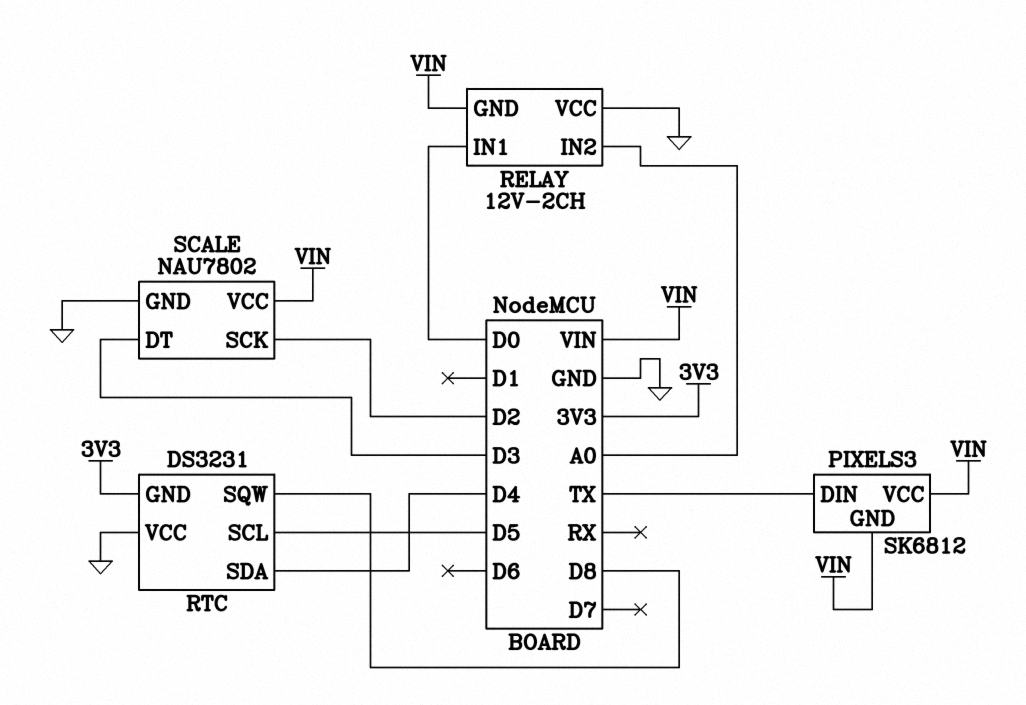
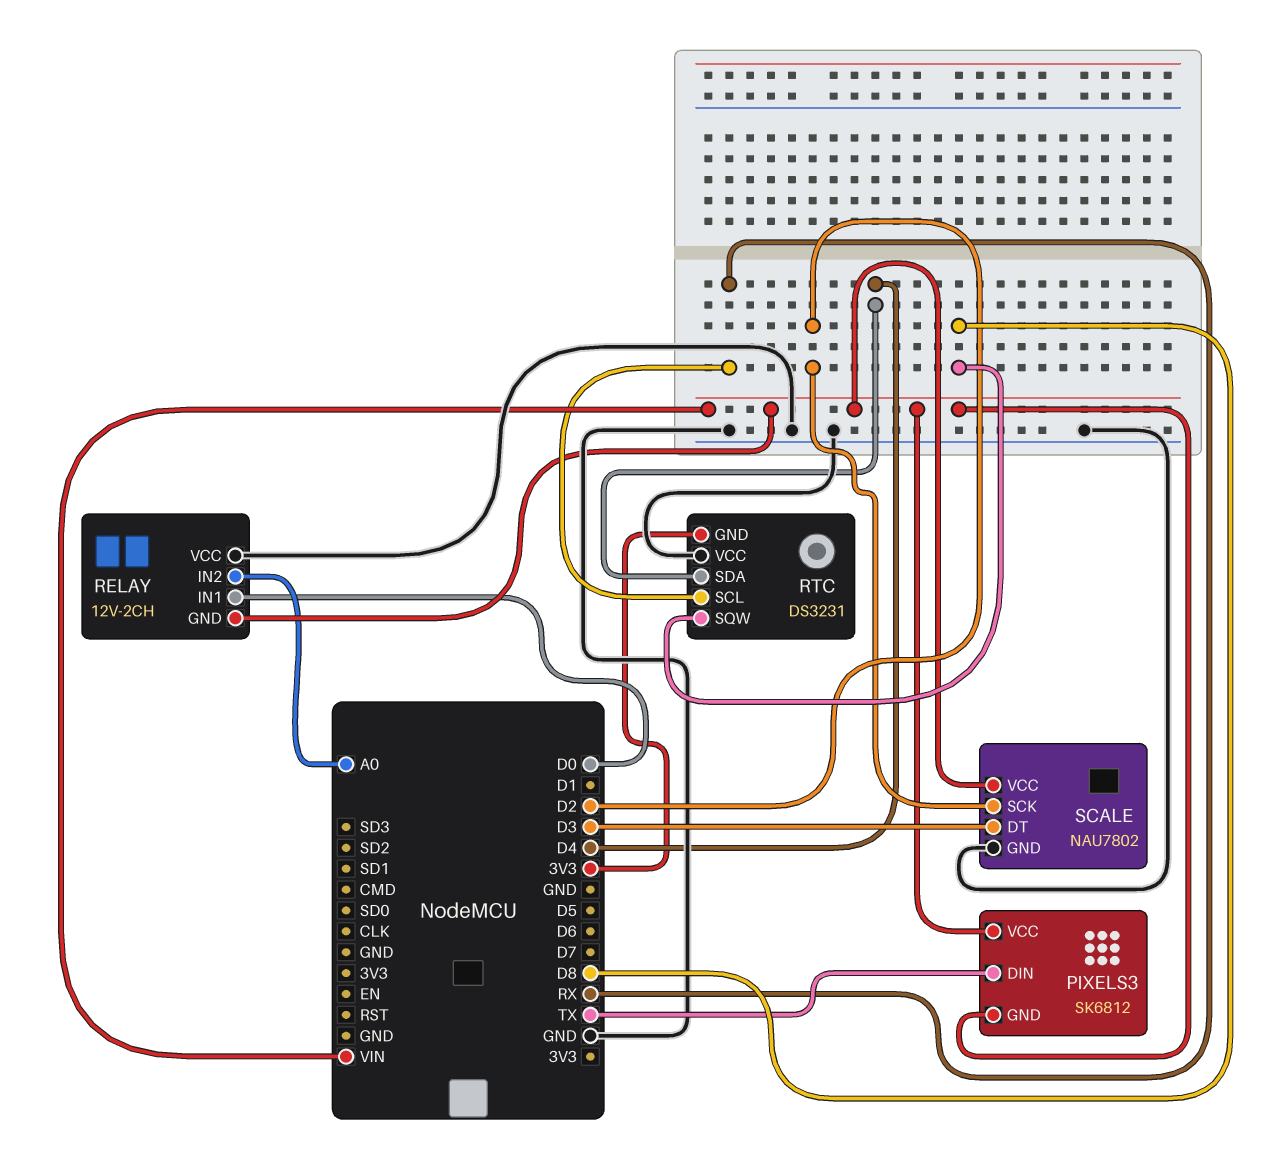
RTC pin SCL: D5 -> RX

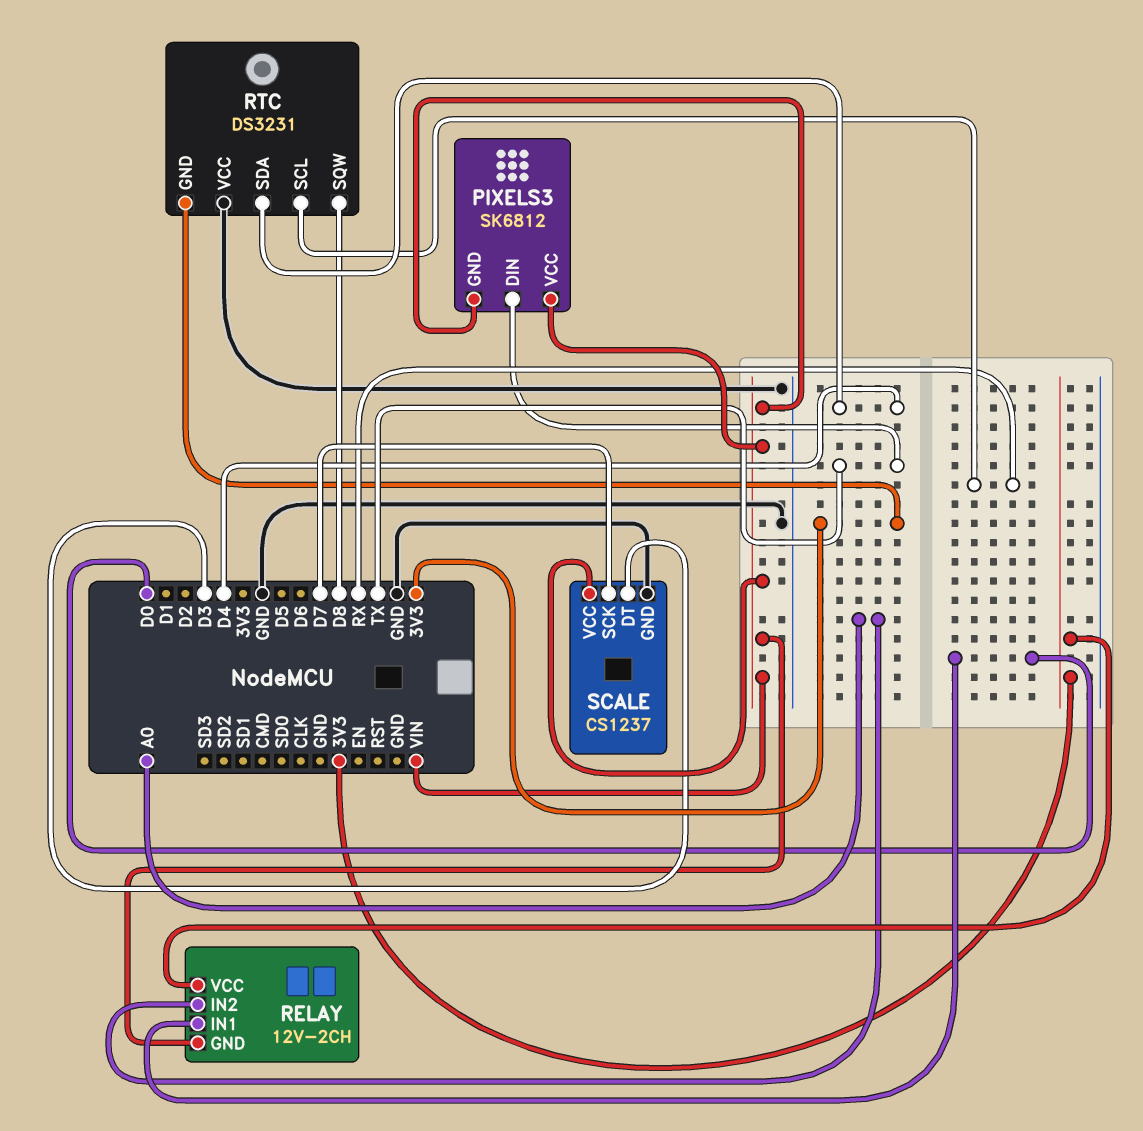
RELAY pin VCC: GND -> 3V3
SCALE: NAU7802 -> CS1237
SCALE pin SCK: D2 -> D7

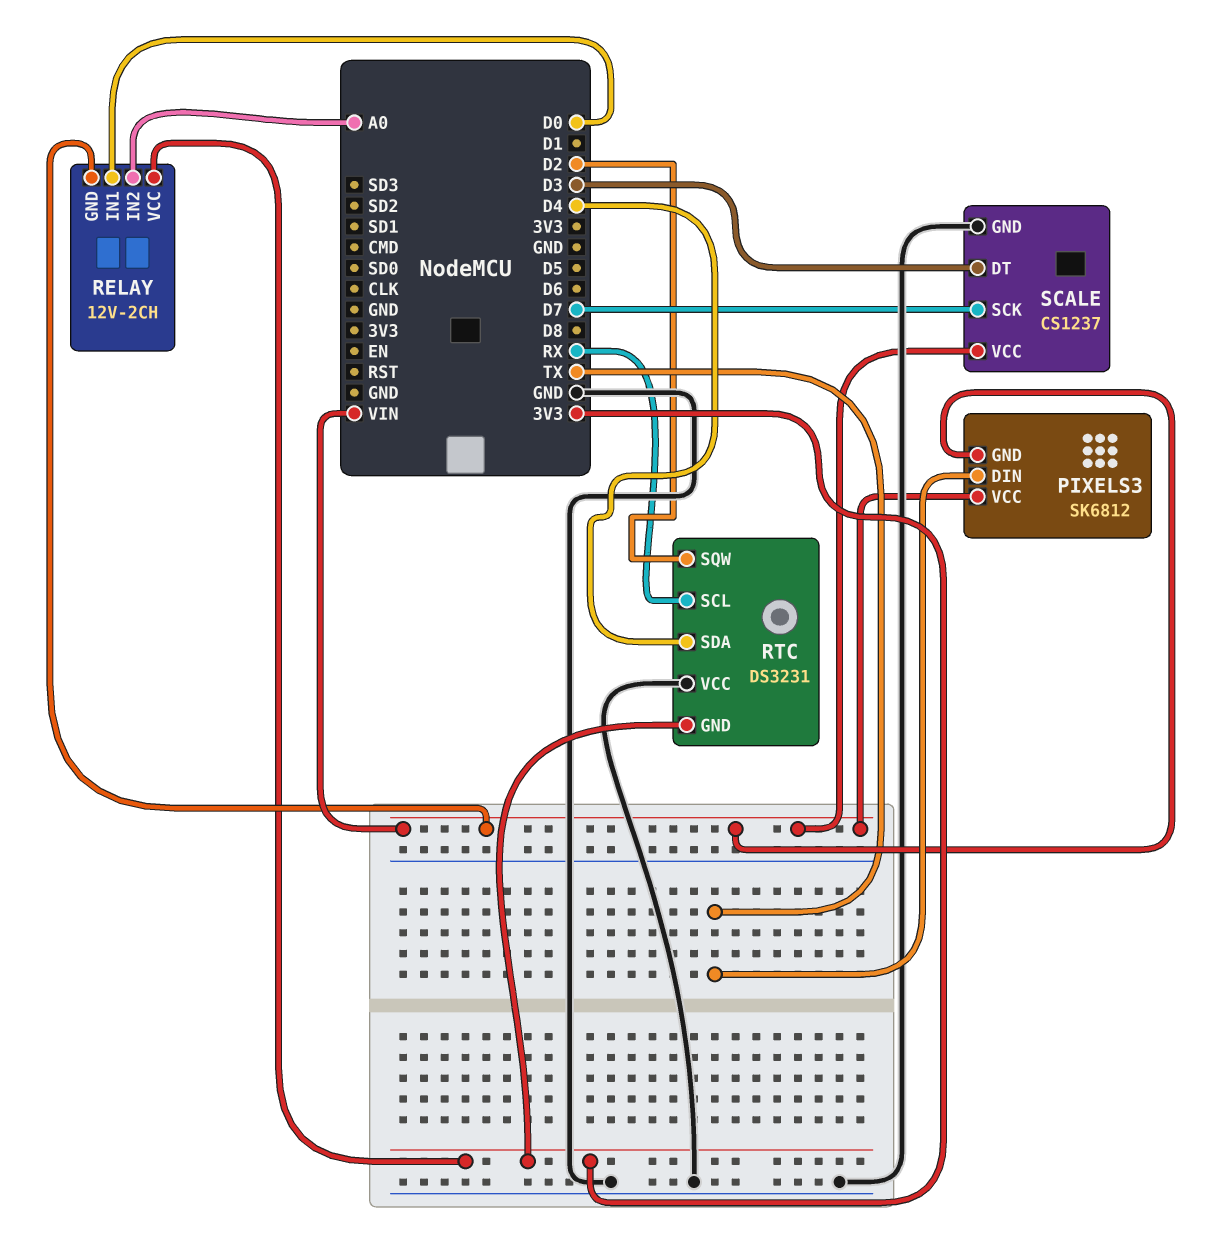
RTC pin SQW: D8 -> D2

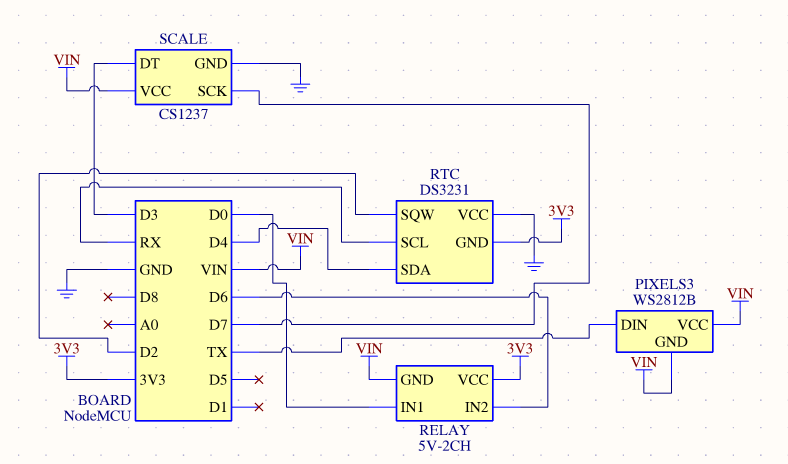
PIXELS3: SK6812 -> WS2812B
RELAY: 12V-2CH -> 5V-2CH
RELAY pin IN2: A0 -> D6

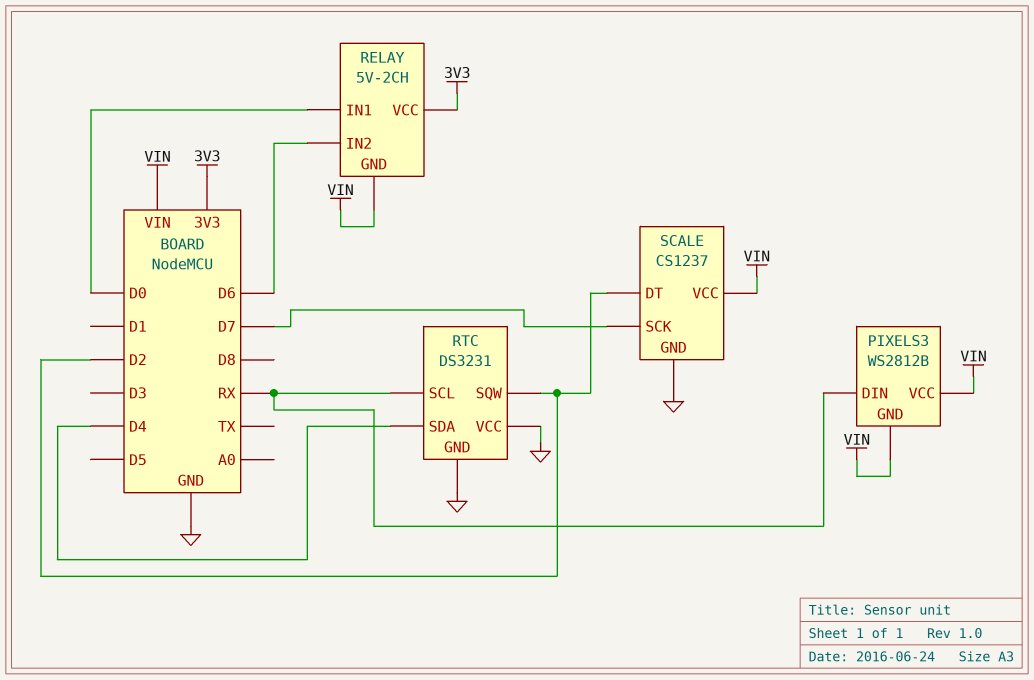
PIXELS3 pin DIN: TX -> RX
RTC pin GND: 3V3 -> GND
SCALE pin DT: D3 -> D2

